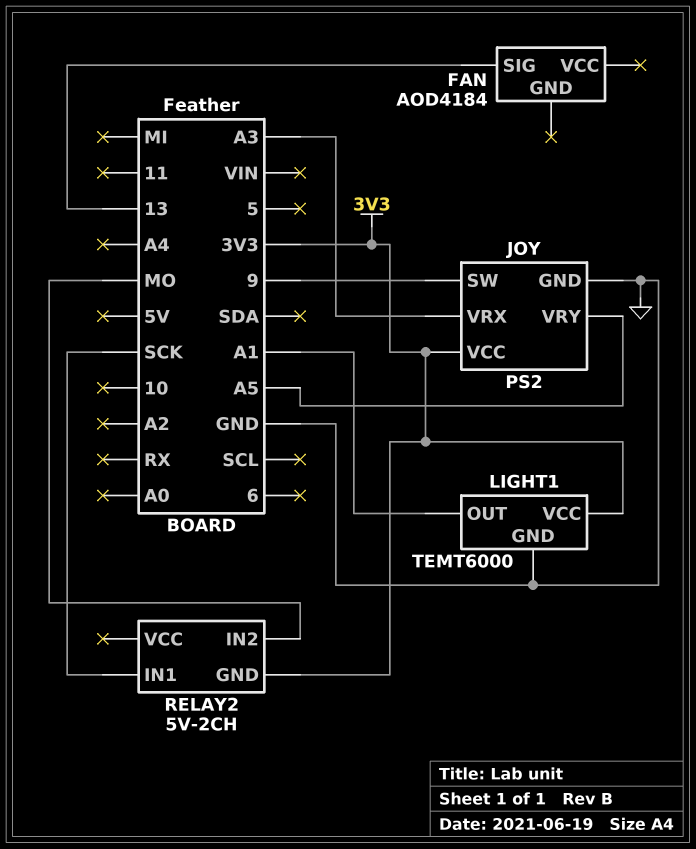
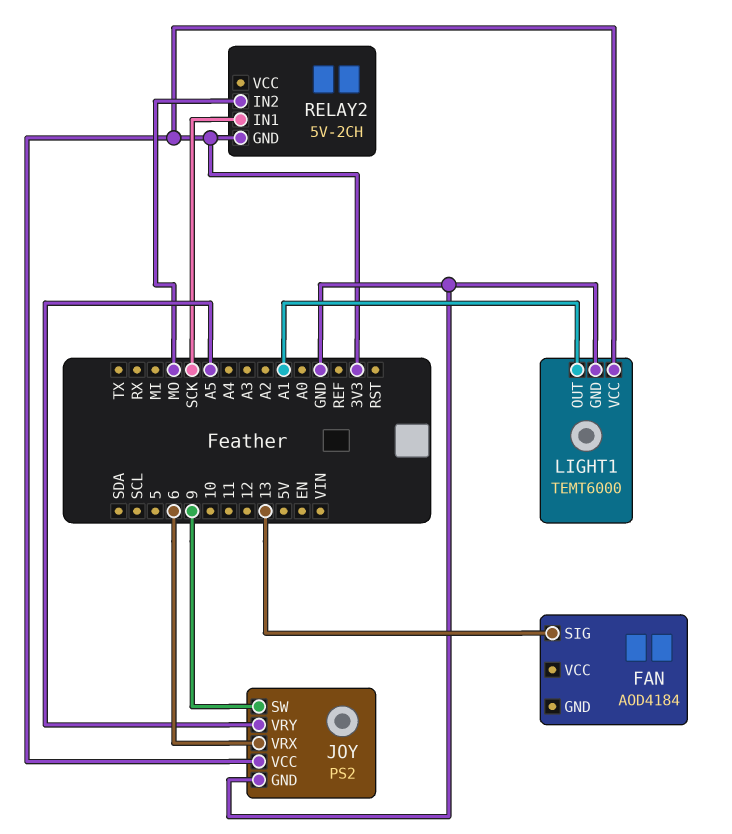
JOY pin VRX: A3 -> 6

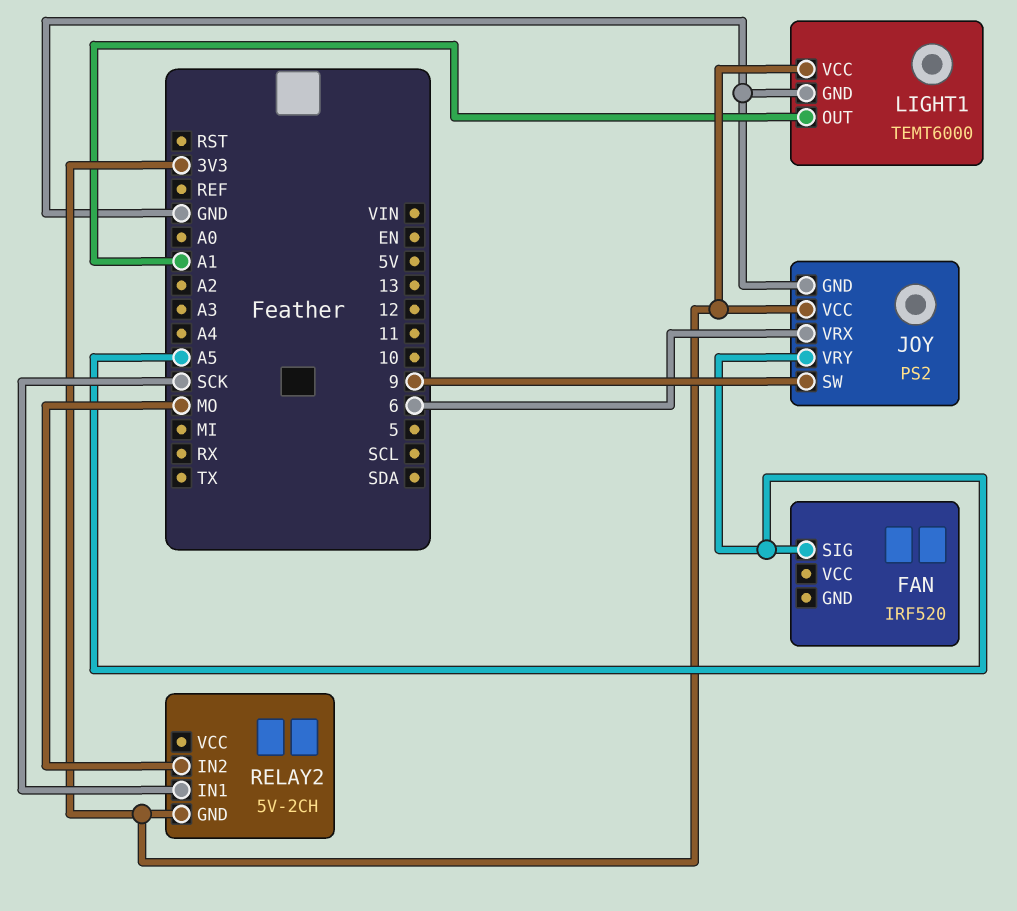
FAN: AOD4184 -> IRF520
FAN pin SIG: 13 -> A5

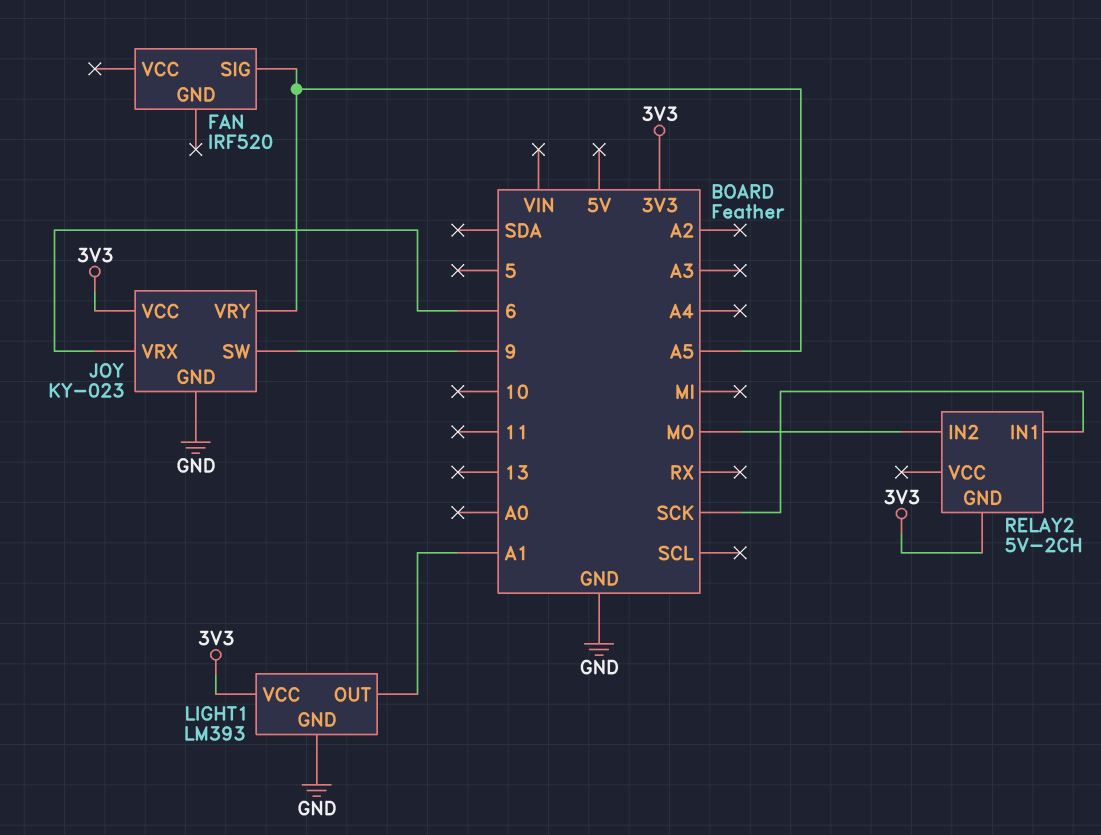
JOY: PS2 -> KY-023
LIGHT1: TEMT6000 -> LM393

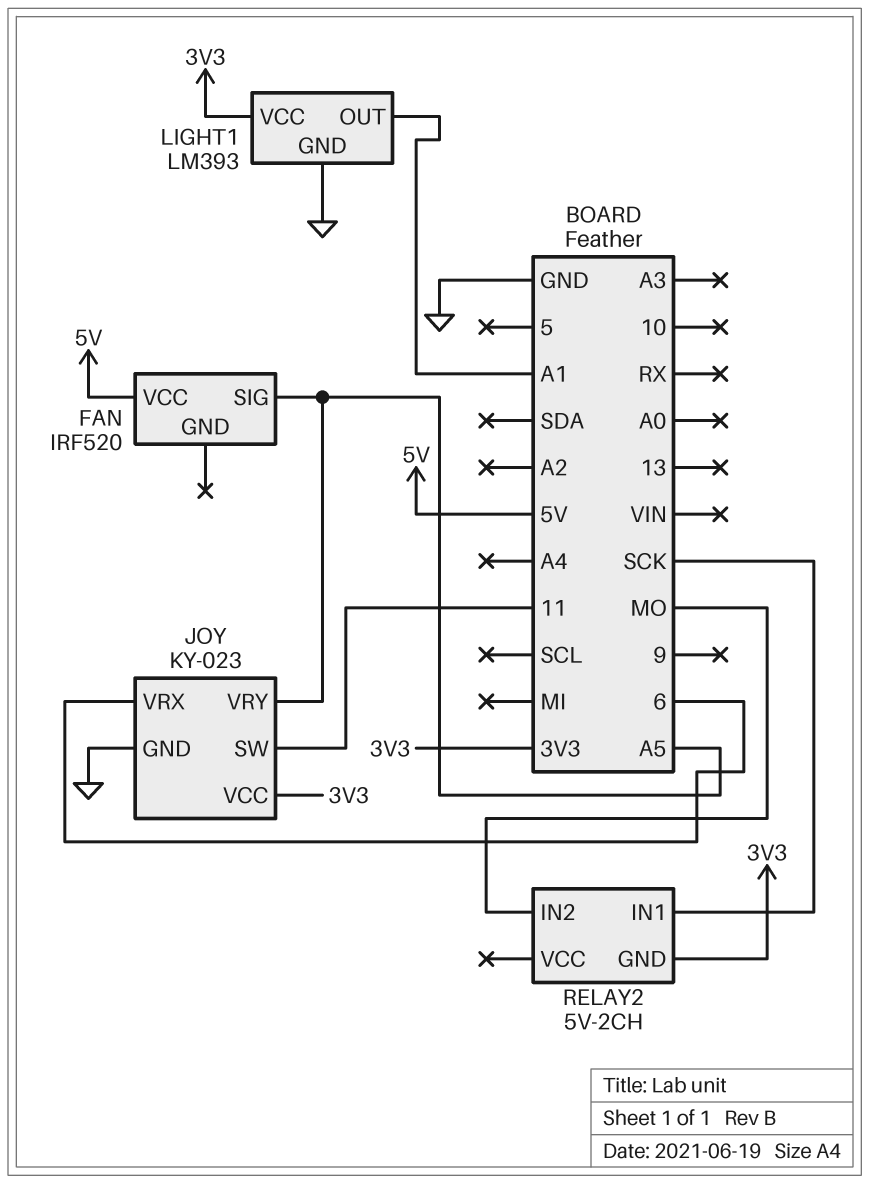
FAN pin VCC: none -> 5V
JOY pin SW: 9 -> 11

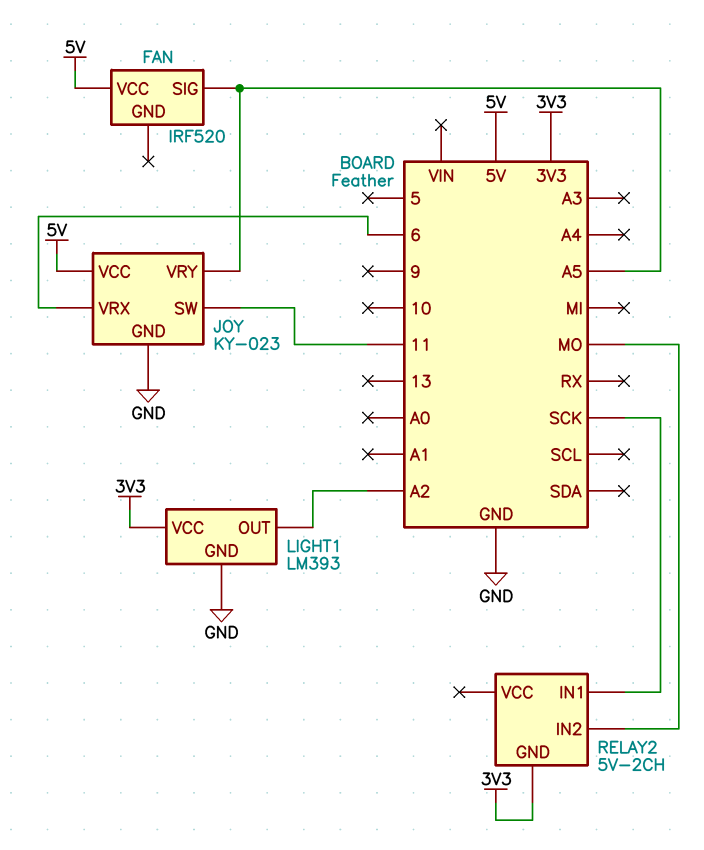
JOY pin VCC: 3V3 -> 5V
LIGHT1 pin OUT: A1 -> A2

